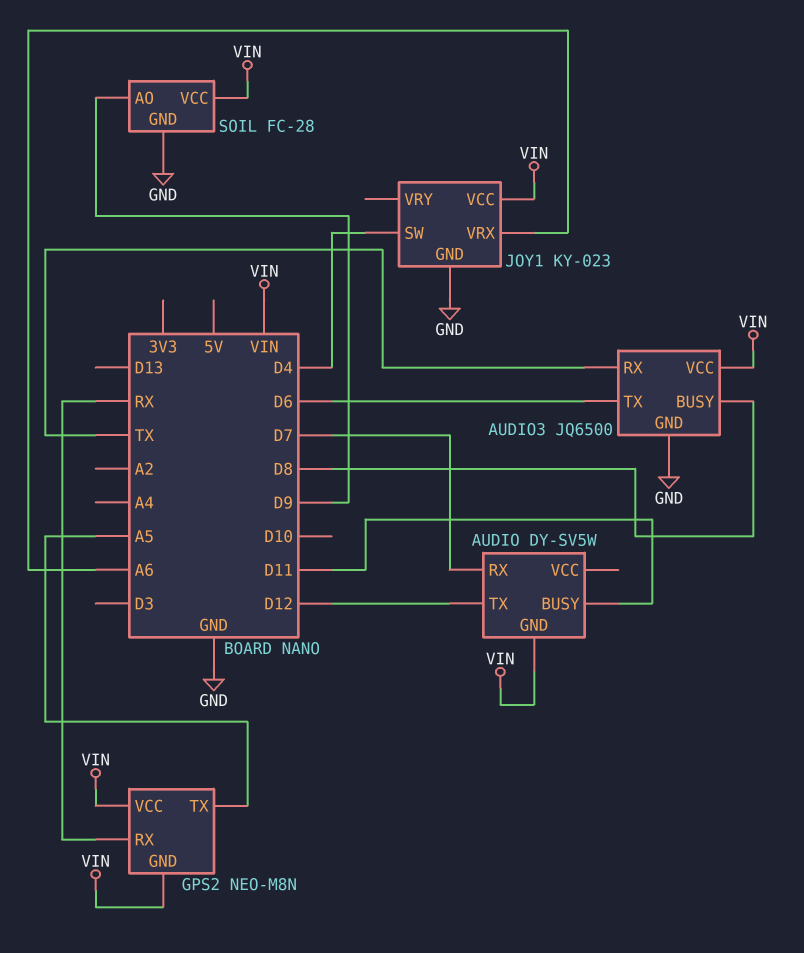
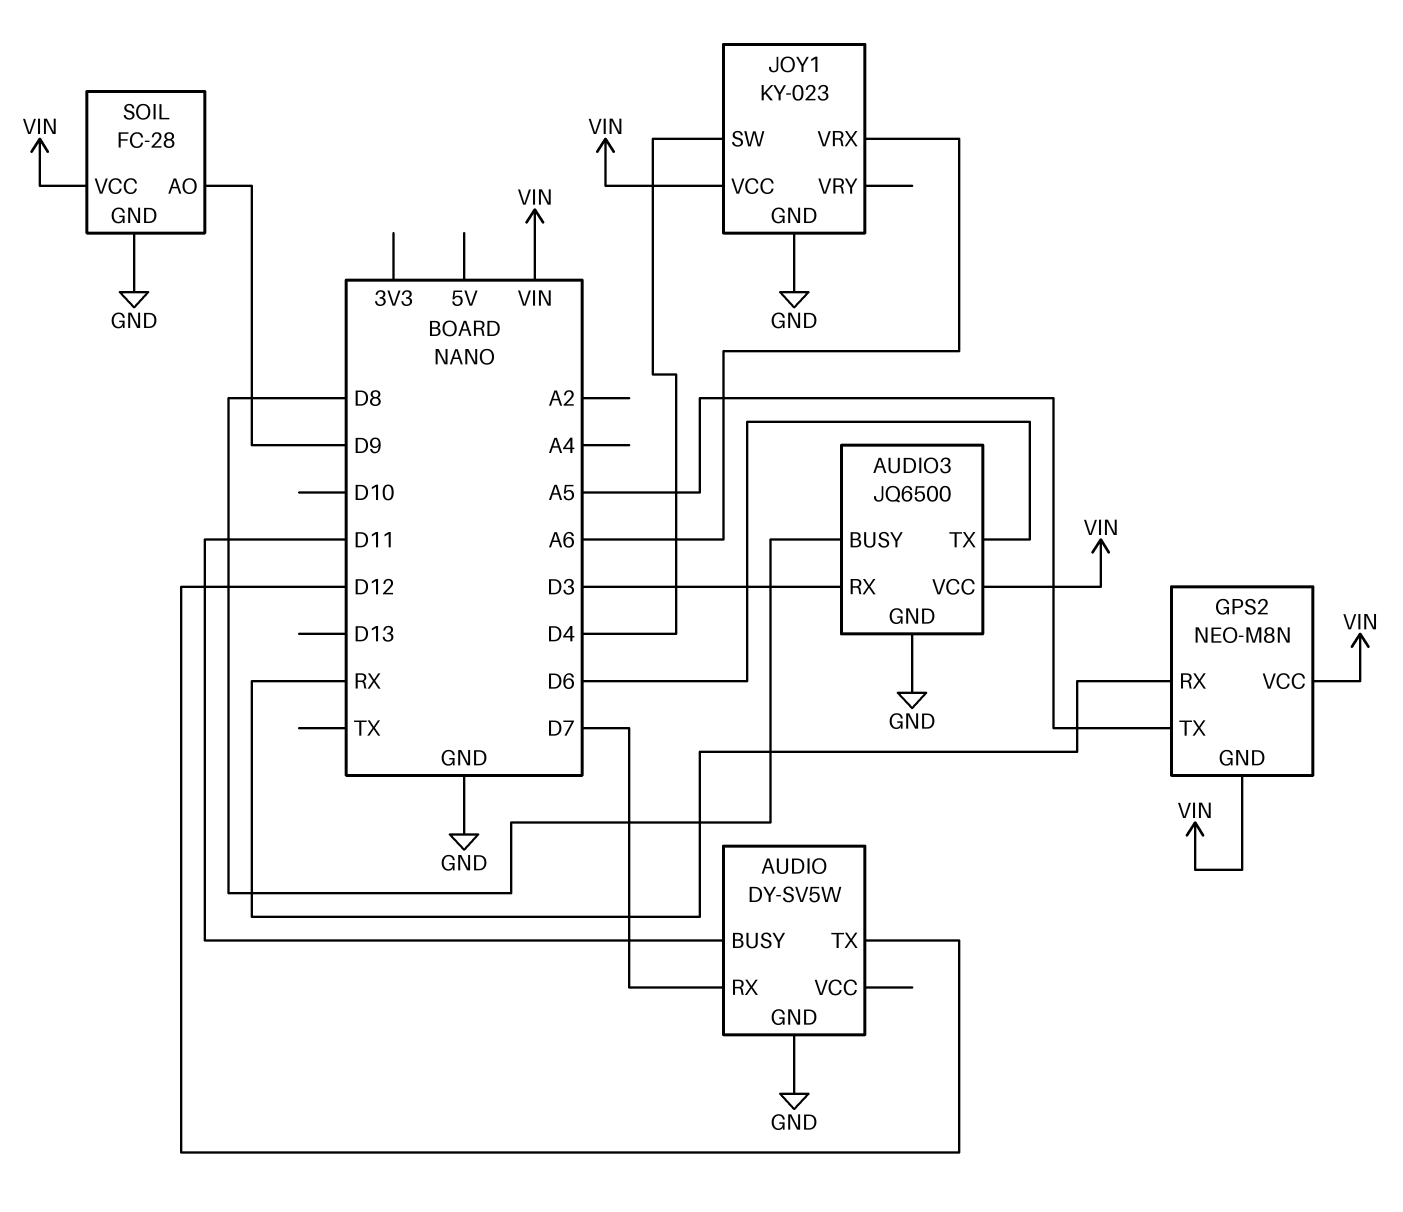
AUDIO pin GND: VIN -> GND
AUDIO3 pin RX: TX -> D3

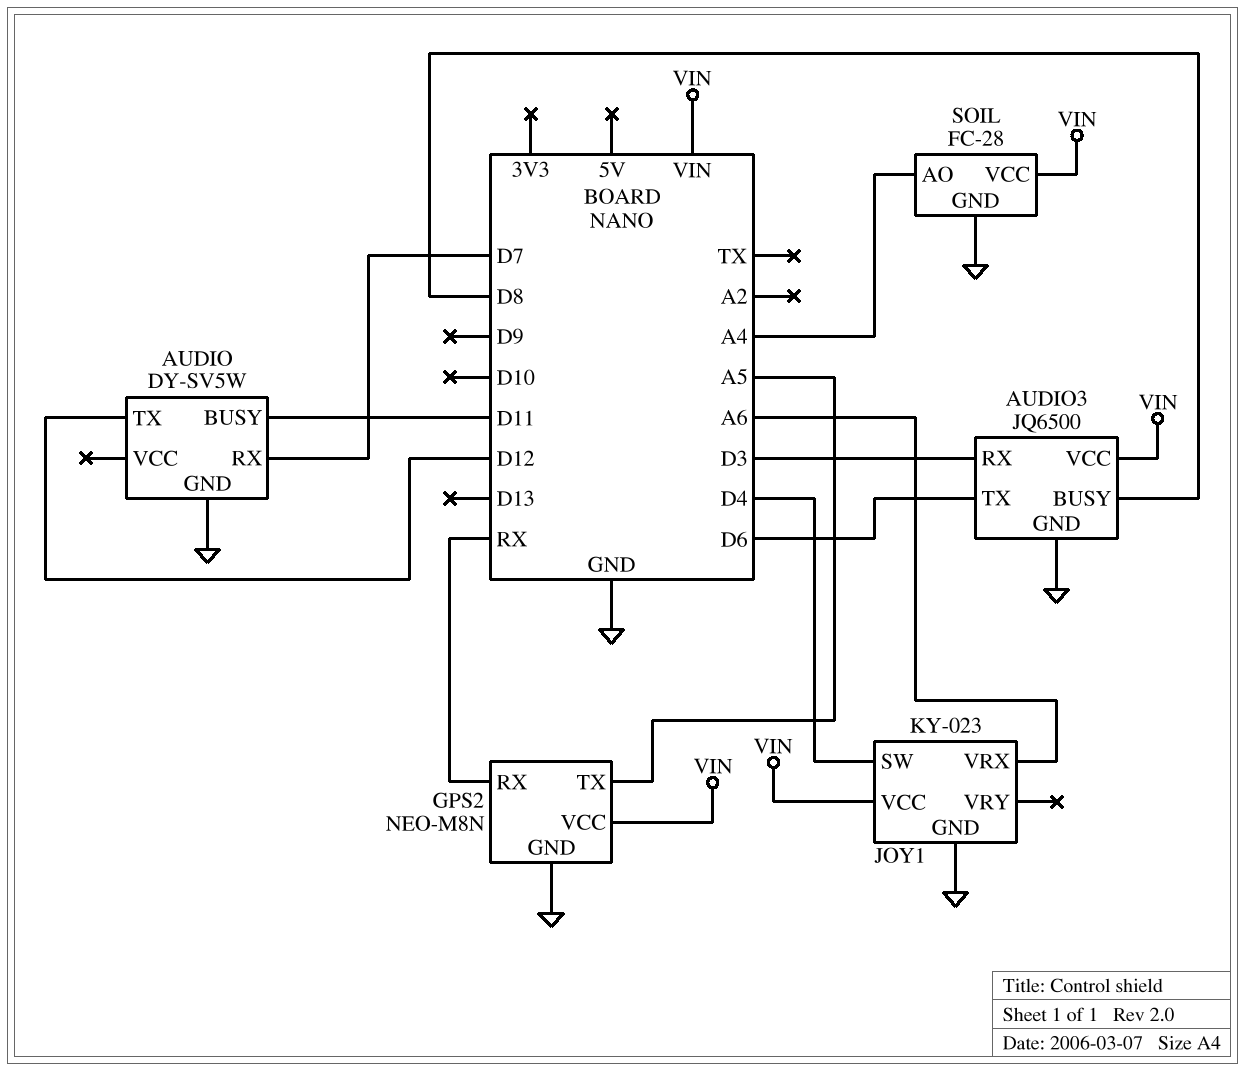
GPS2 pin GND: VIN -> GND
SOIL pin AO: D9 -> A4

